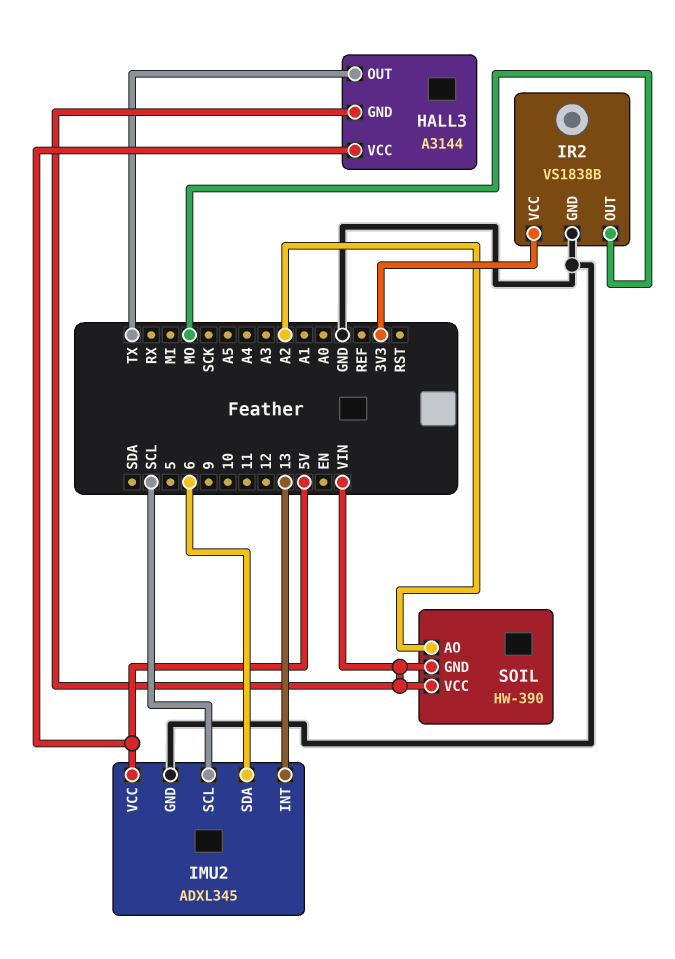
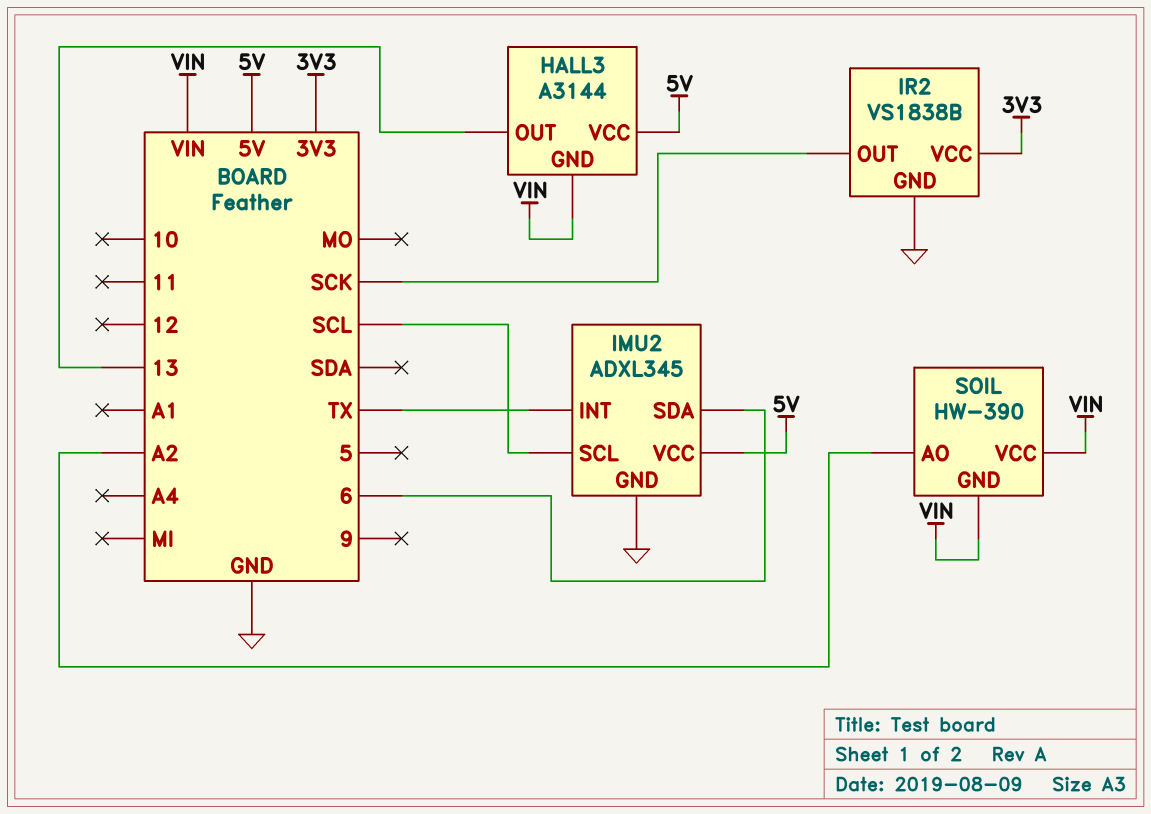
HALL3 pin OUT: TX -> 13
IMU2 pin INT: 13 -> TX
IR2 pin OUT: MO -> SCK

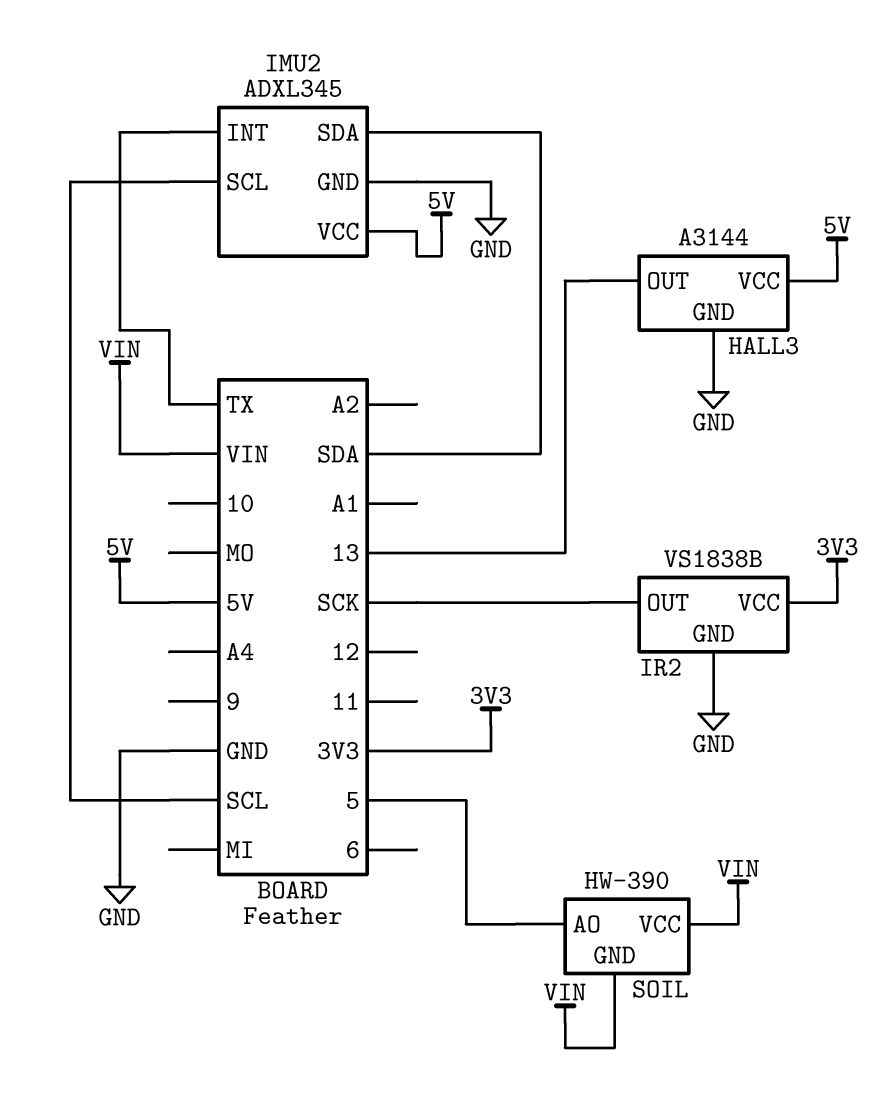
HALL3 pin GND: VIN -> GND
IMU2 pin SDA: 6 -> SDA
SOIL pin AO: A2 -> 5

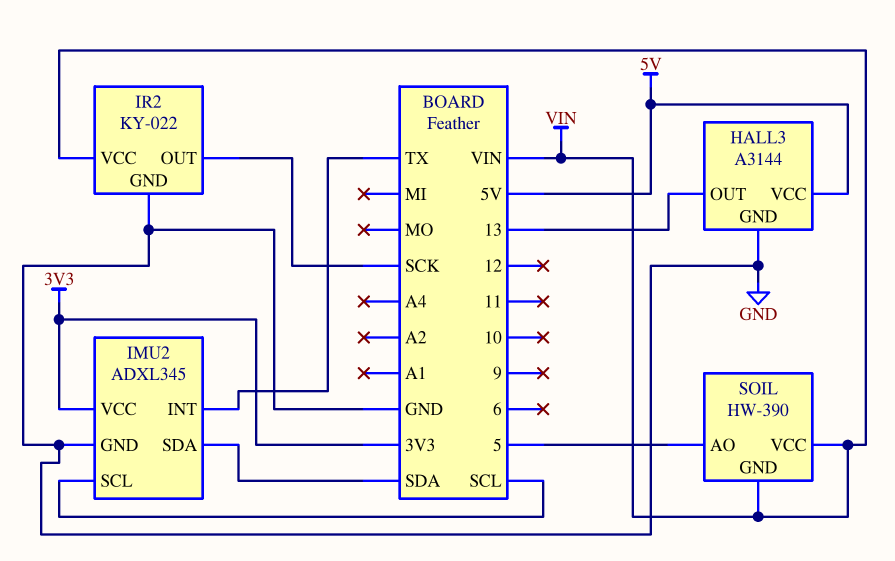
IMU2 pin VCC: 5V -> 3V3
IR2: VS1838B -> KY-022
IR2 pin VCC: 3V3 -> VIN

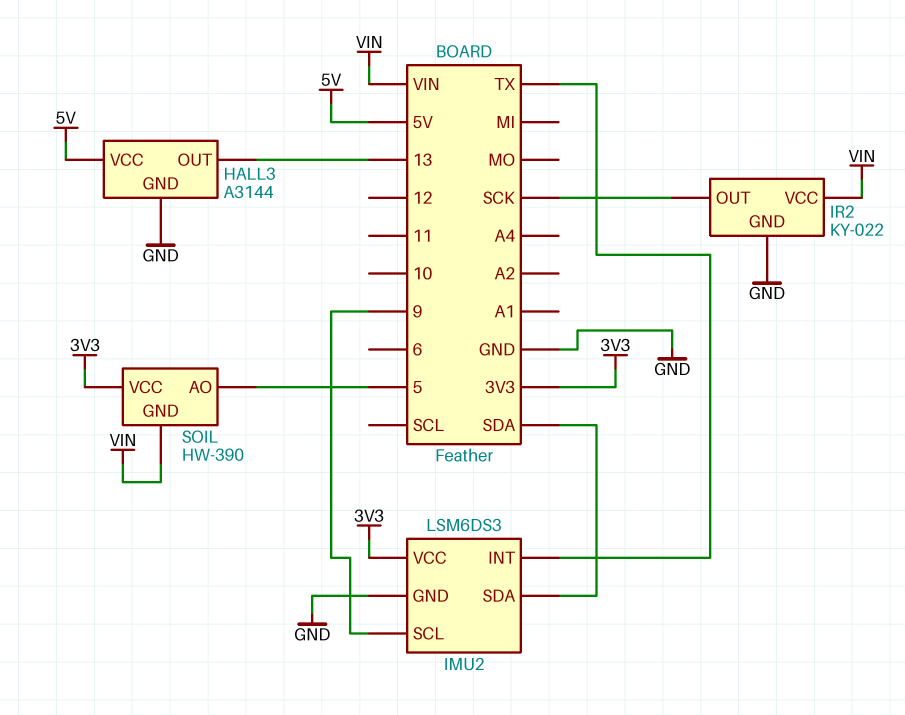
IMU2: ADXL345 -> LSM6DS3
IMU2 pin SCL: SCL -> 9
SOIL pin VCC: VIN -> 3V3

